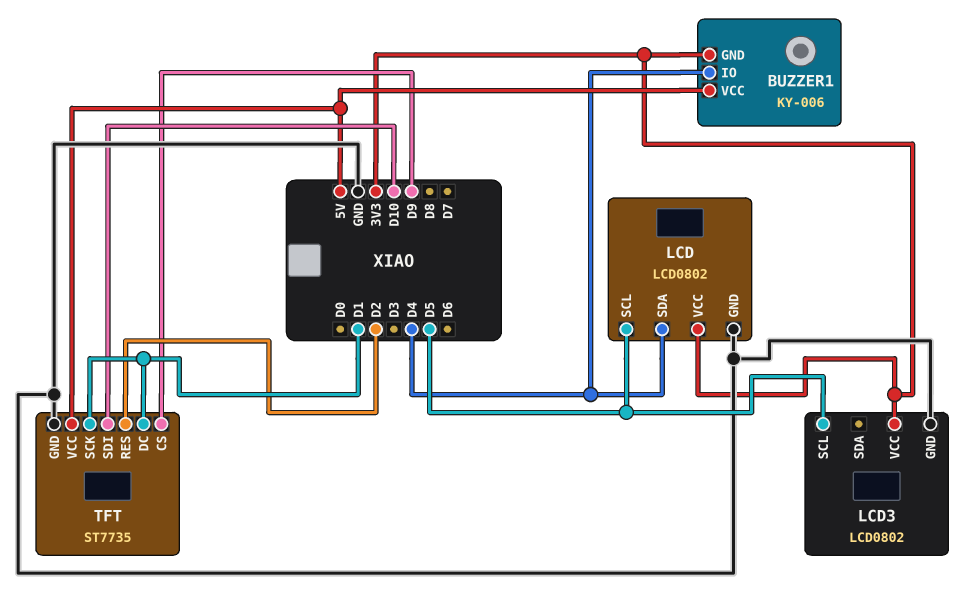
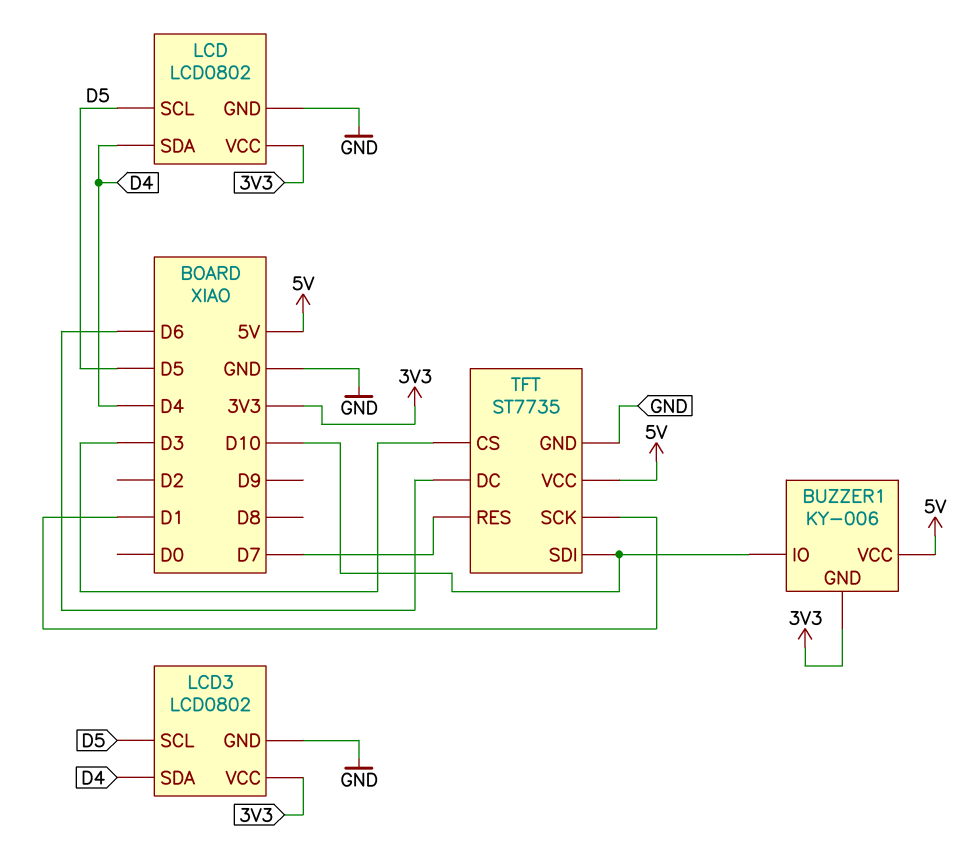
BUZZER1 pin IO: D4 -> D10
LCD3 pin SDA: none -> D4
TFT pin CS: D9 -> D3
TFT pin DC: D1 -> D6
TFT pin RES: D2 -> D7

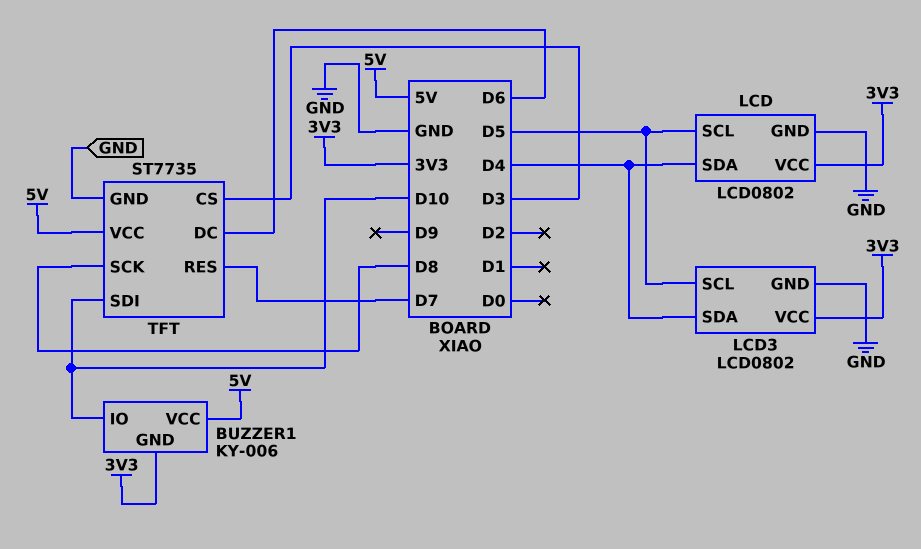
TFT pin SCK: D1 -> D8

